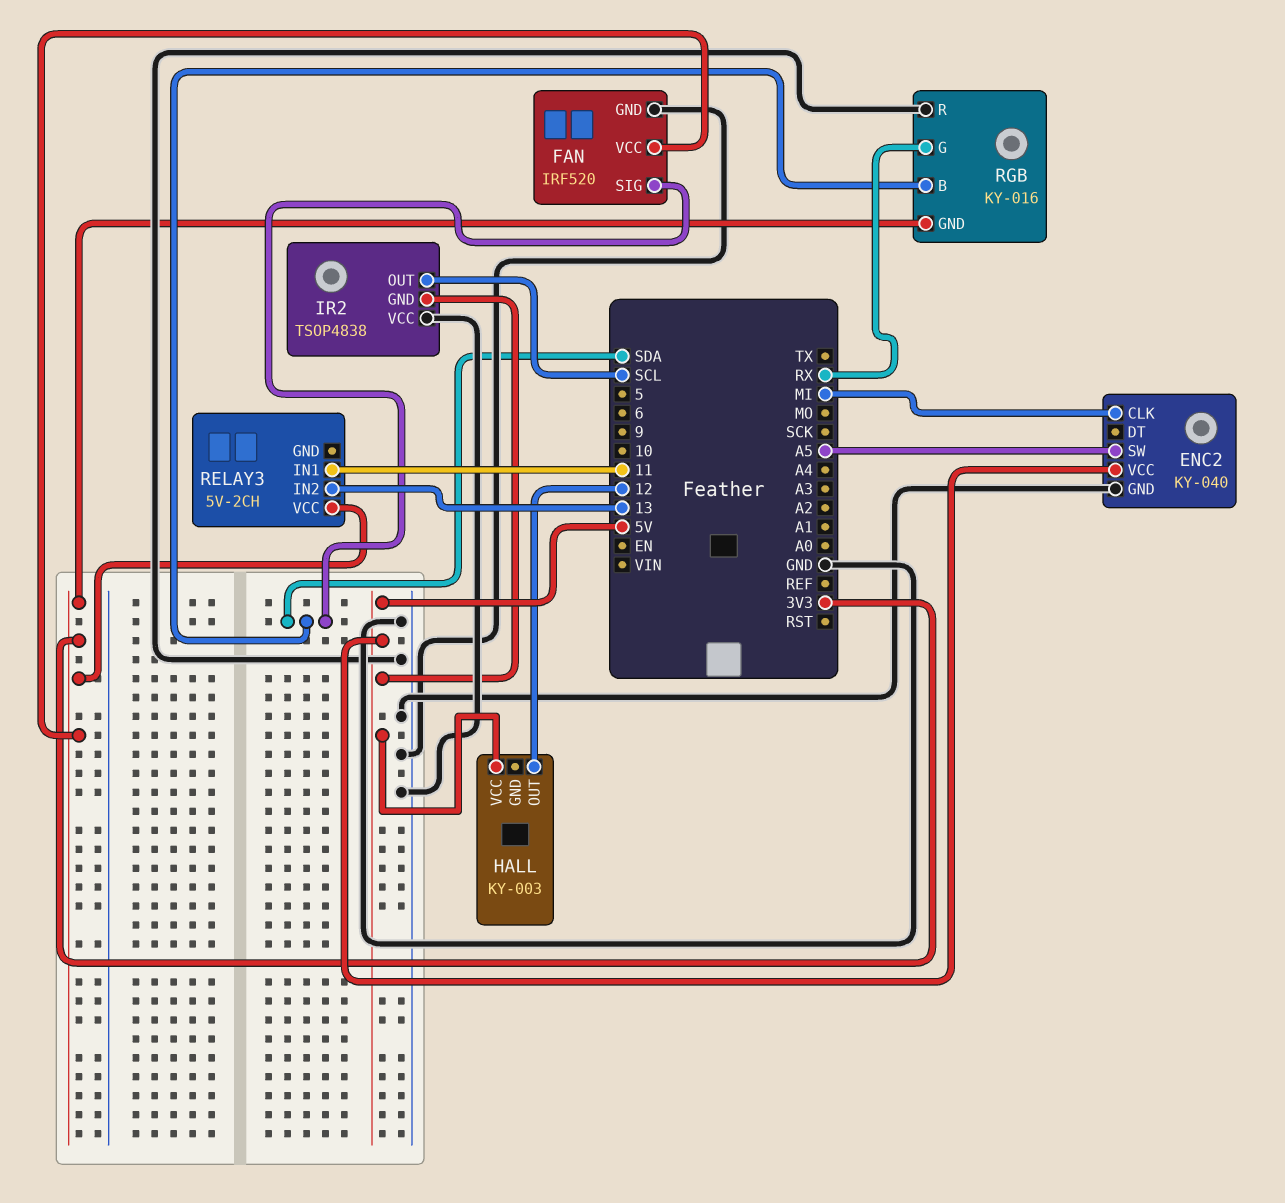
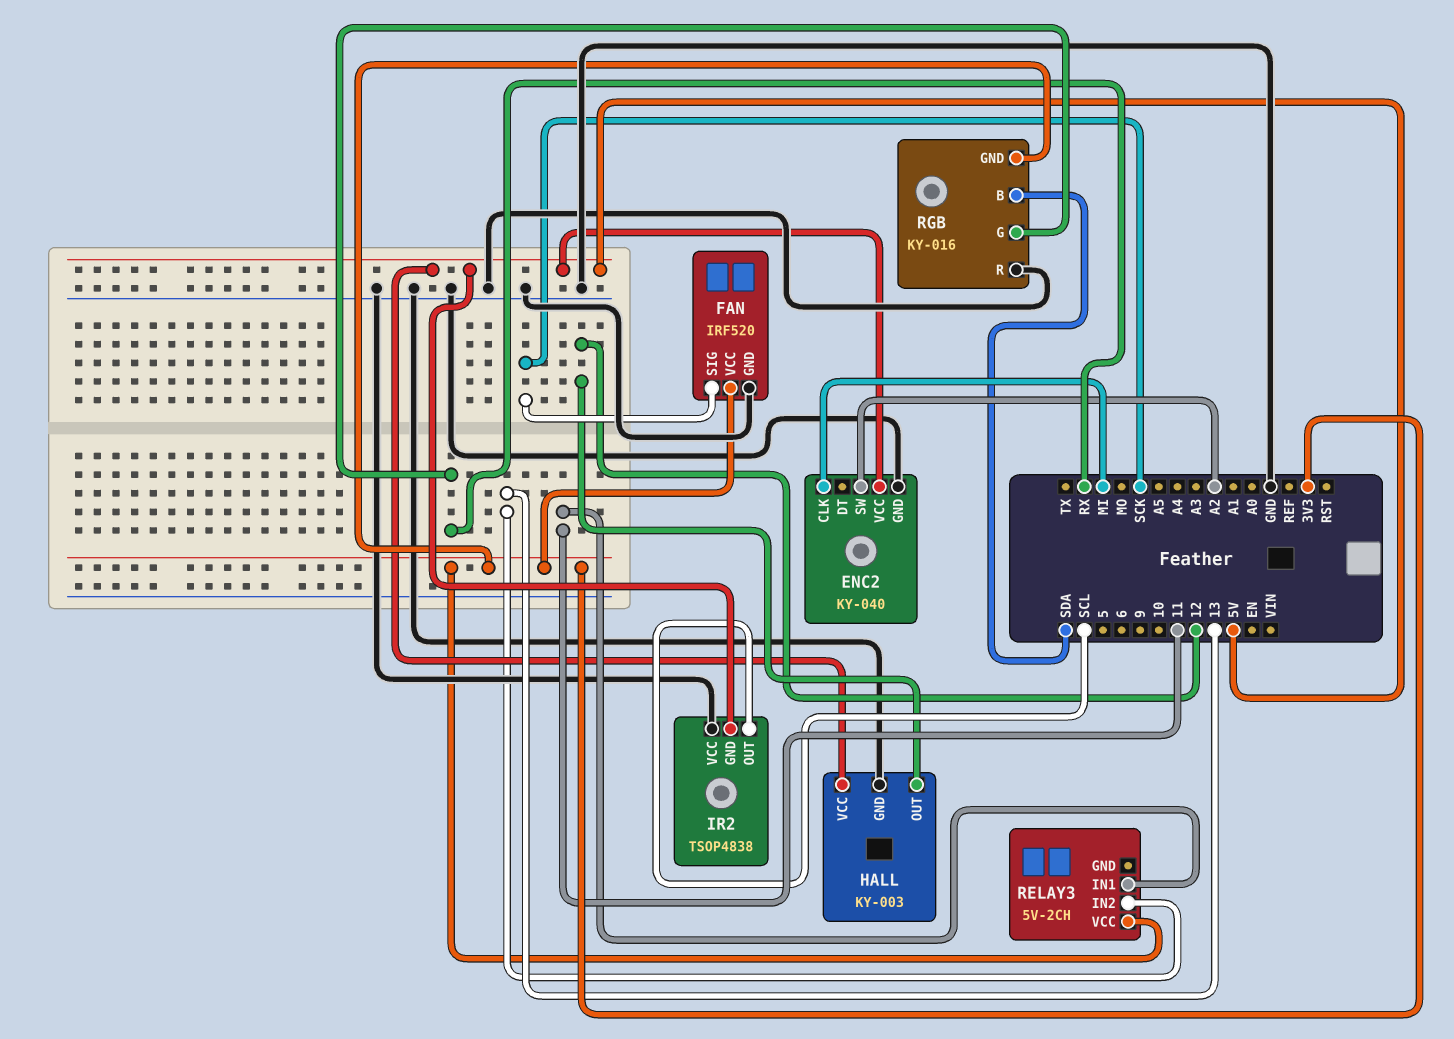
ENC2 pin SW: A5 -> A2
FAN pin SIG: SDA -> SCK
HALL pin GND: none -> GND

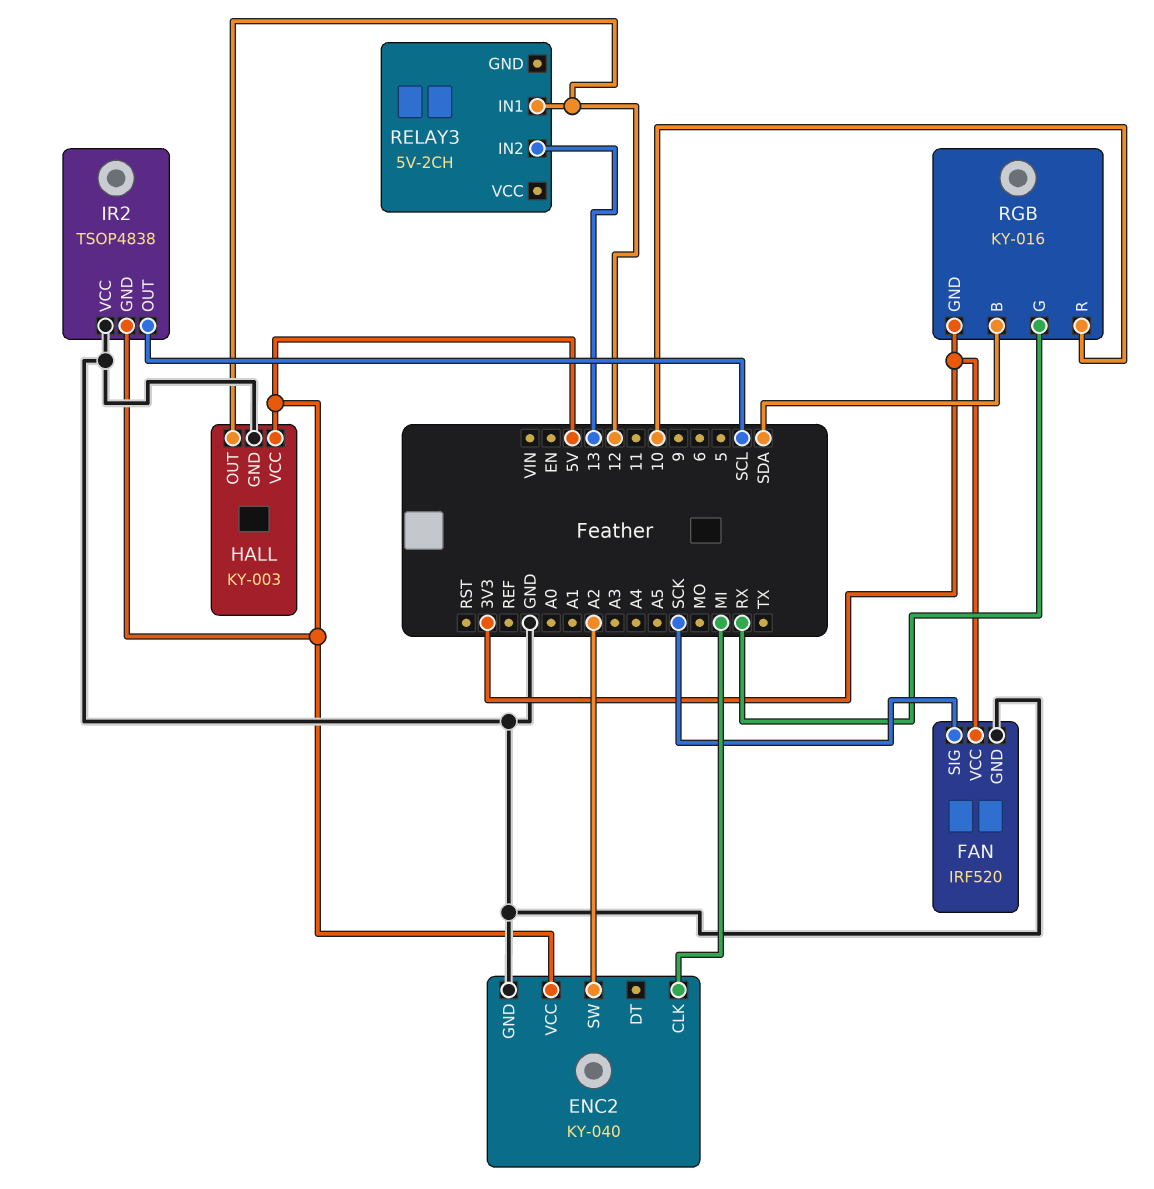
RELAY3 pin IN1: 11 -> 12
RELAY3 pin VCC: 3V3 -> none
RGB pin R: GND -> 10

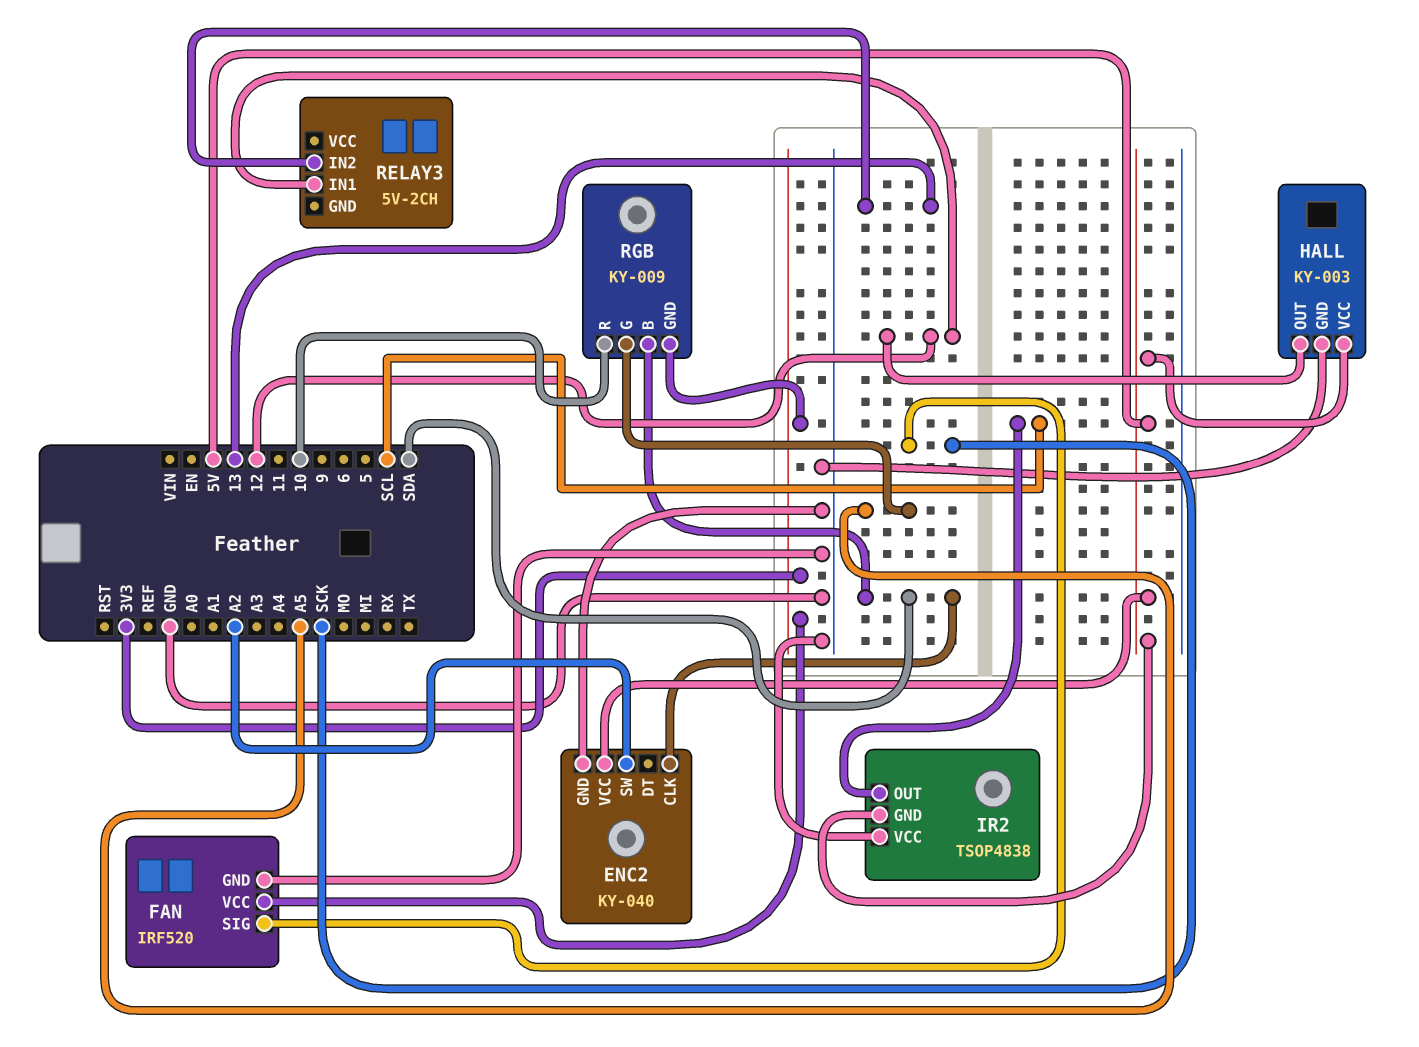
ENC2 pin CLK: MI -> SDA
RGB: KY-016 -> KY-009
RGB pin G: RX -> A5

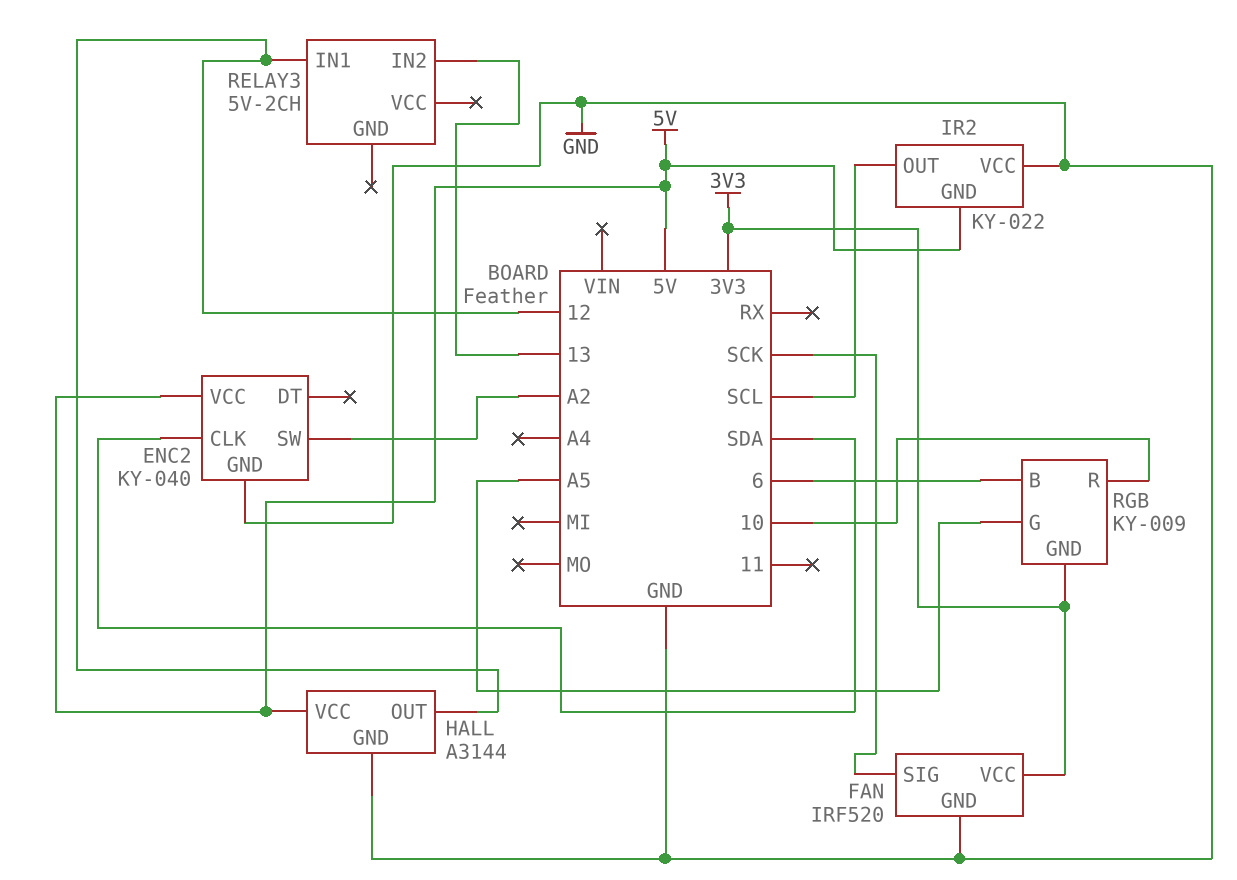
HALL: KY-003 -> A3144
IR2: TSOP4838 -> KY-022
RGB pin B: SDA -> 6

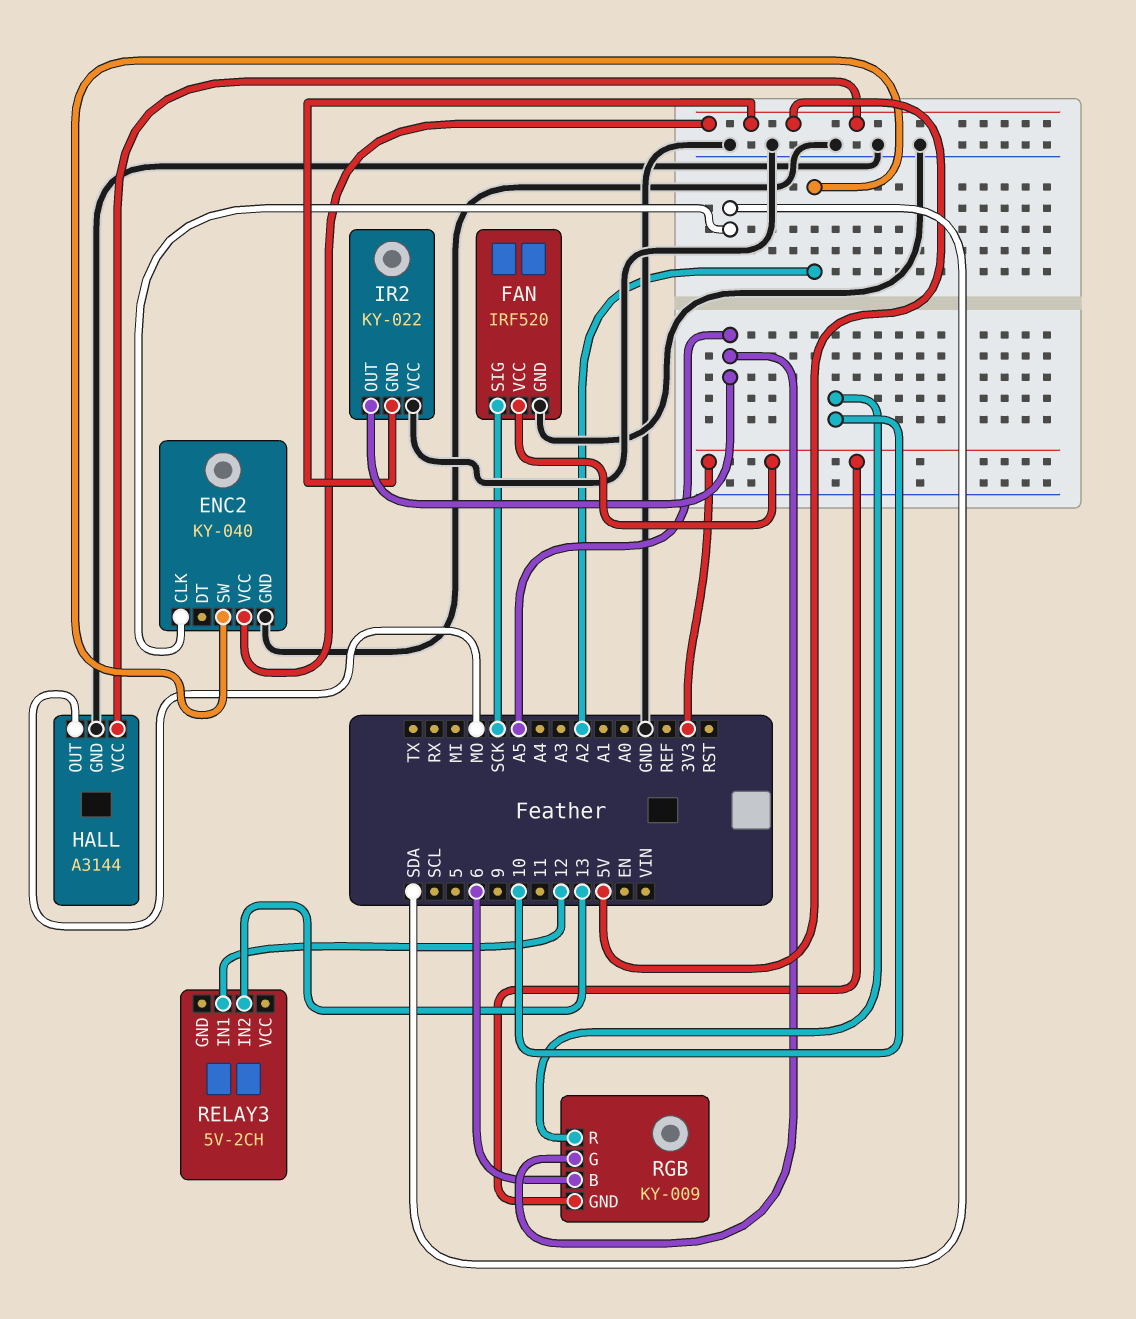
HALL pin OUT: 12 -> MO
IR2 pin OUT: SCL -> A5

